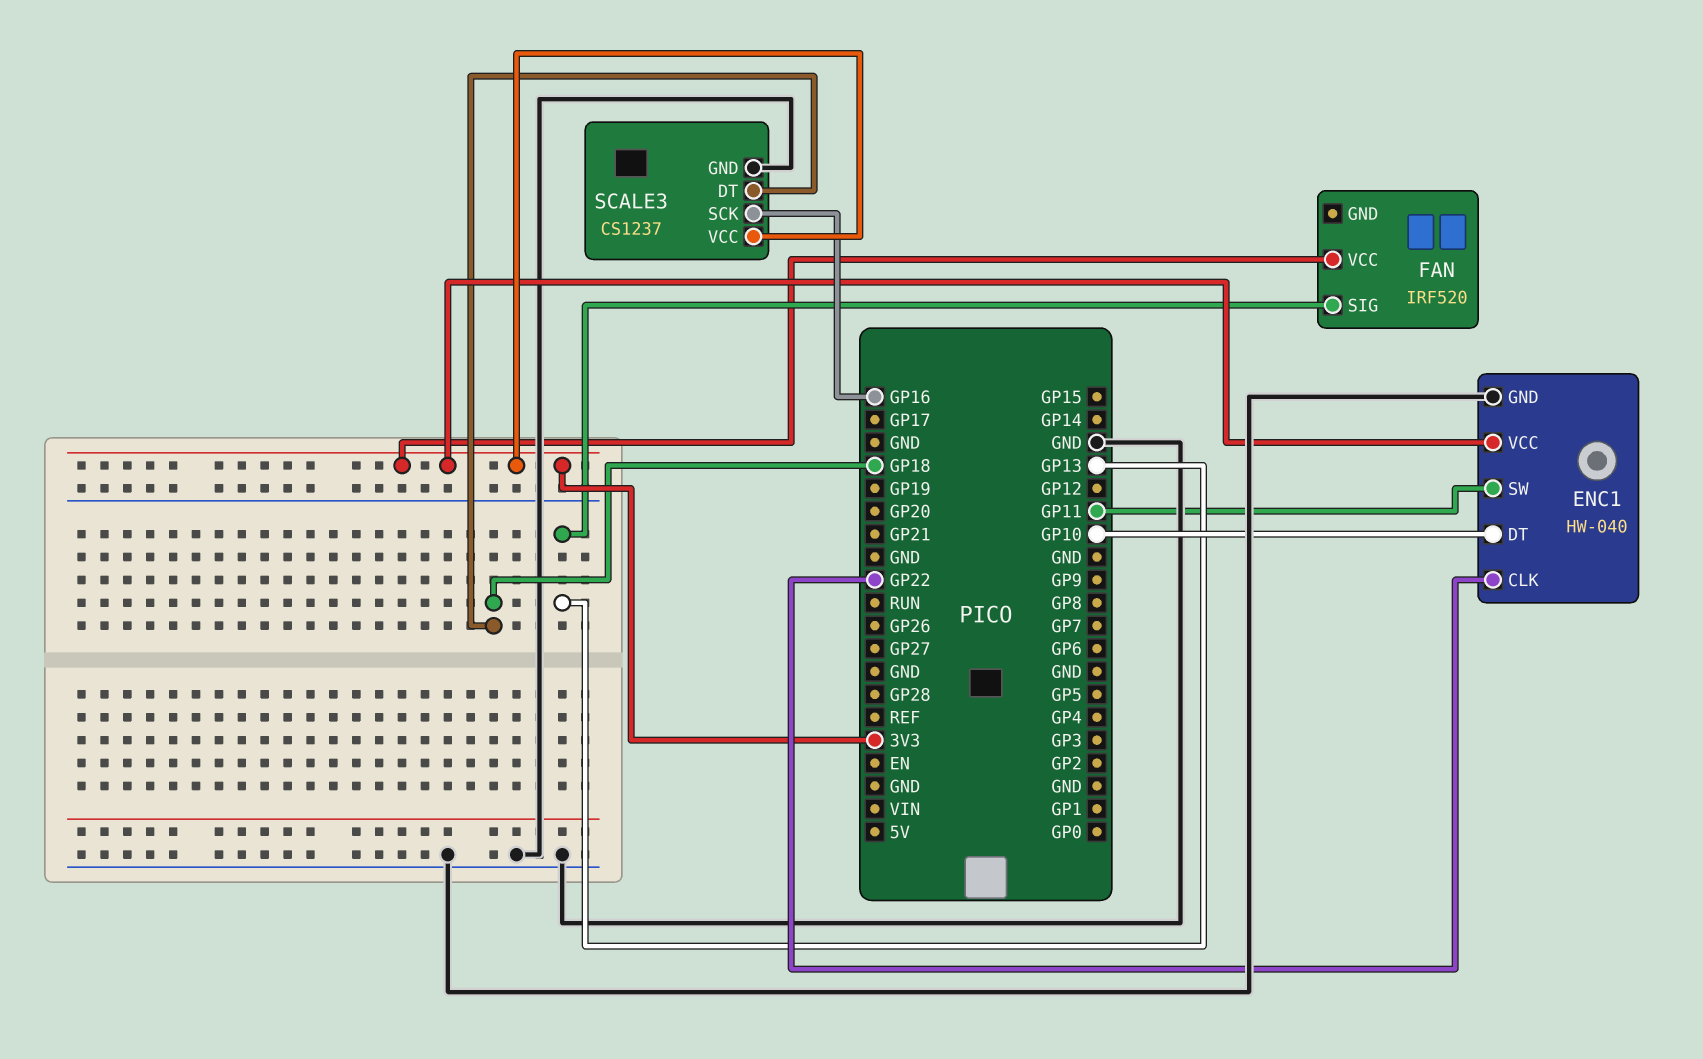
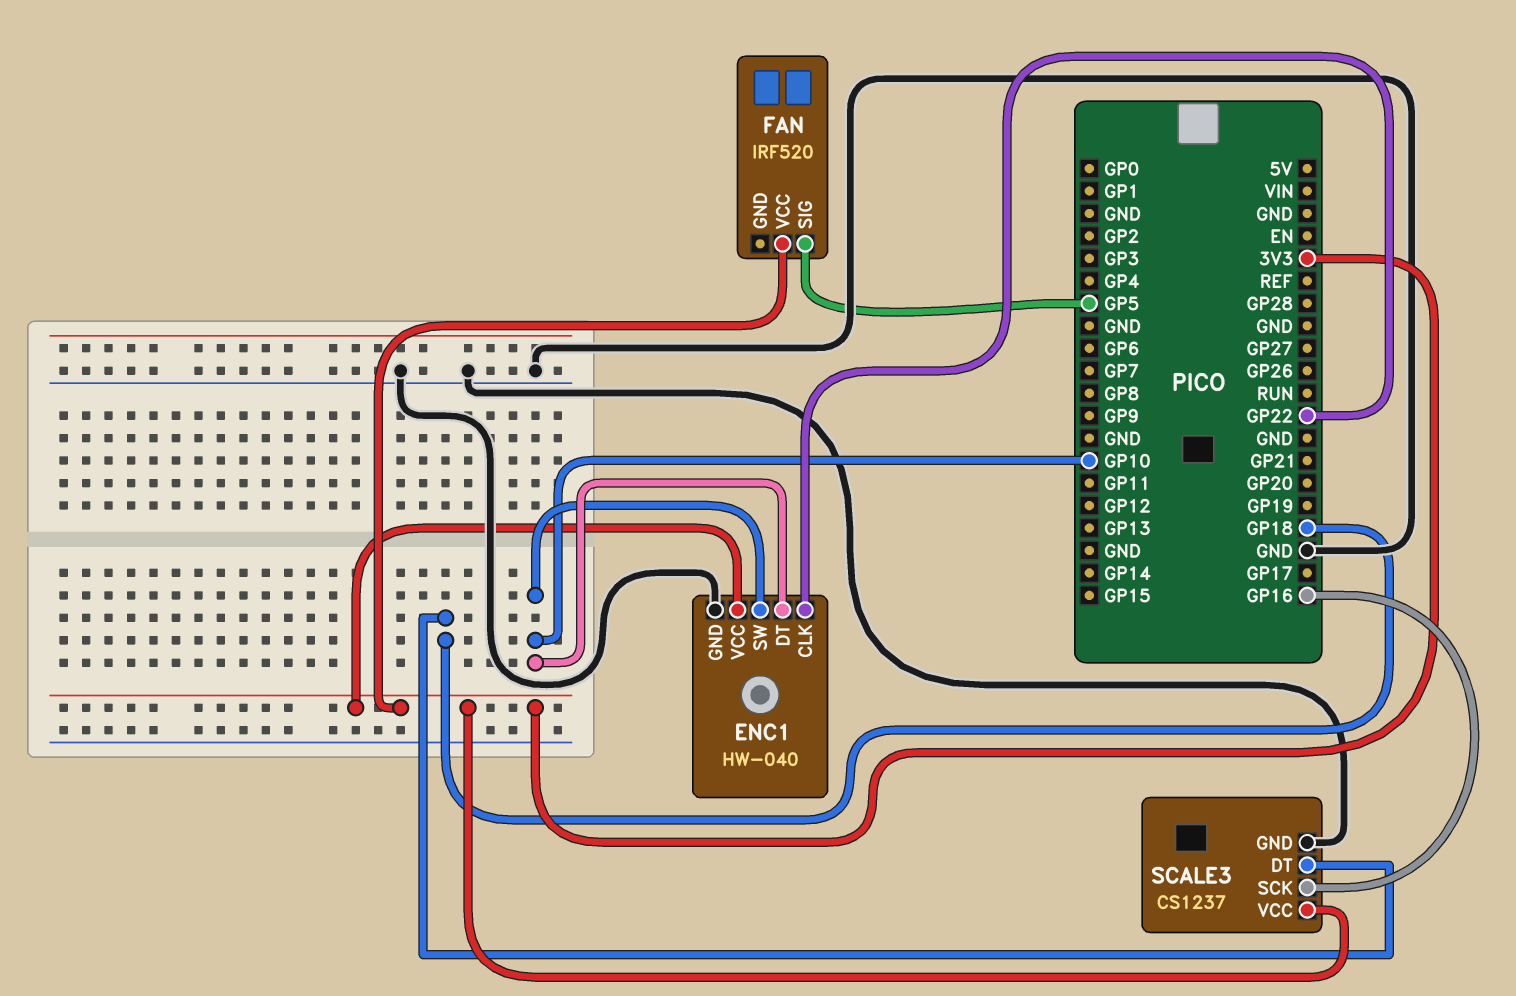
ENC1 pin SW: GP11 -> GP10
FAN pin SIG: GP13 -> GP5

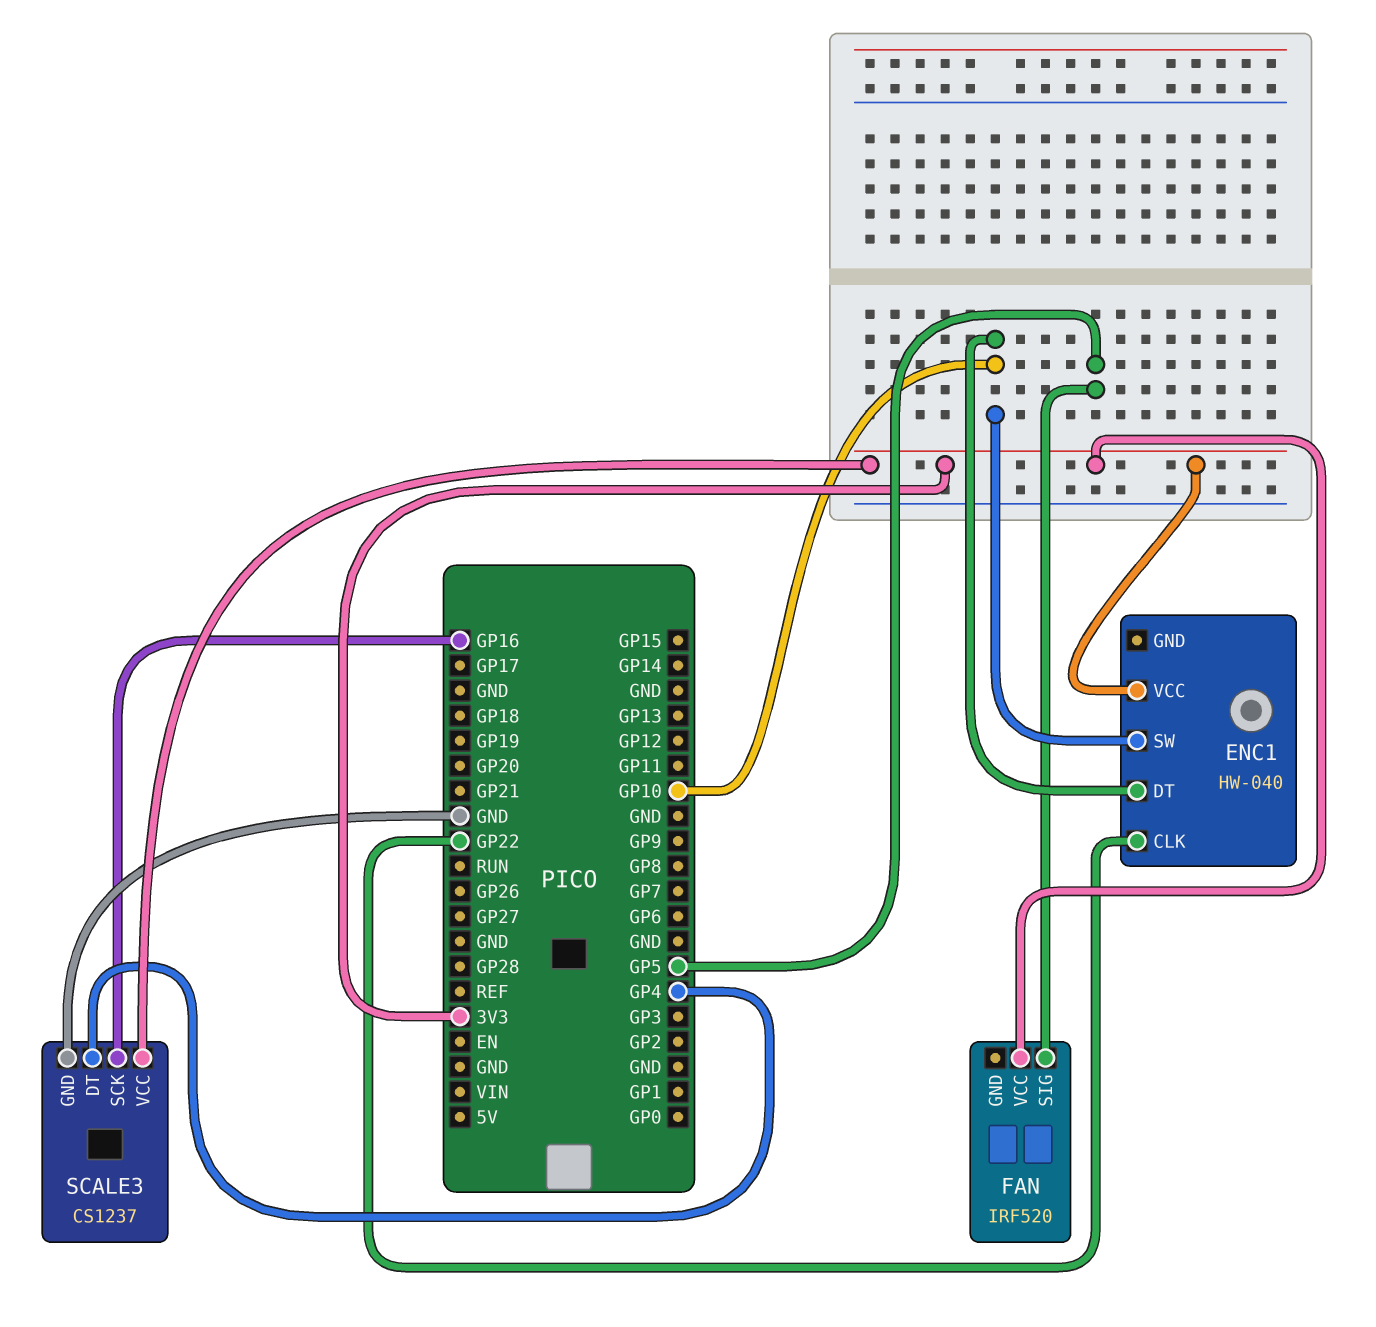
ENC1 pin GND: GND -> none
SCALE3 pin DT: GP18 -> GP4

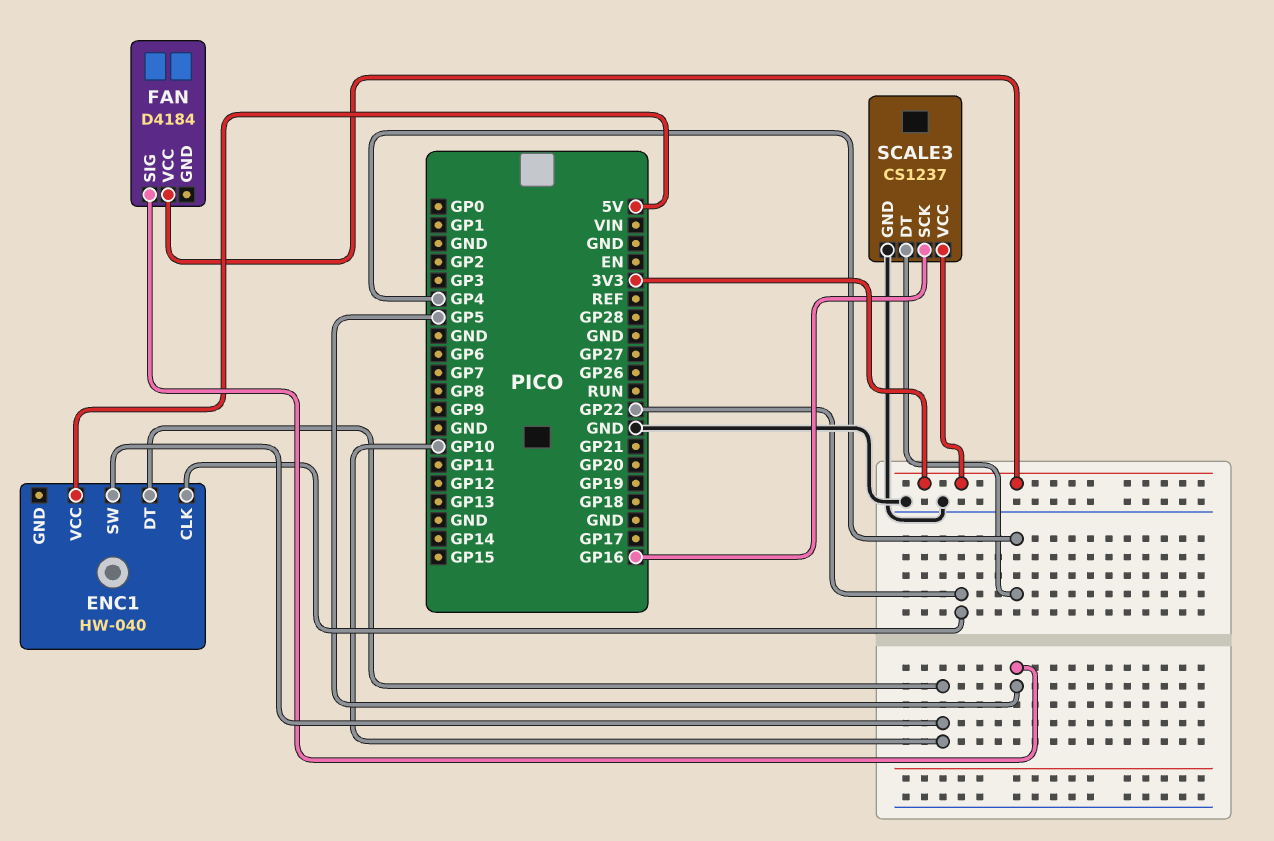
ENC1 pin VCC: 3V3 -> 5V
FAN: IRF520 -> D4184

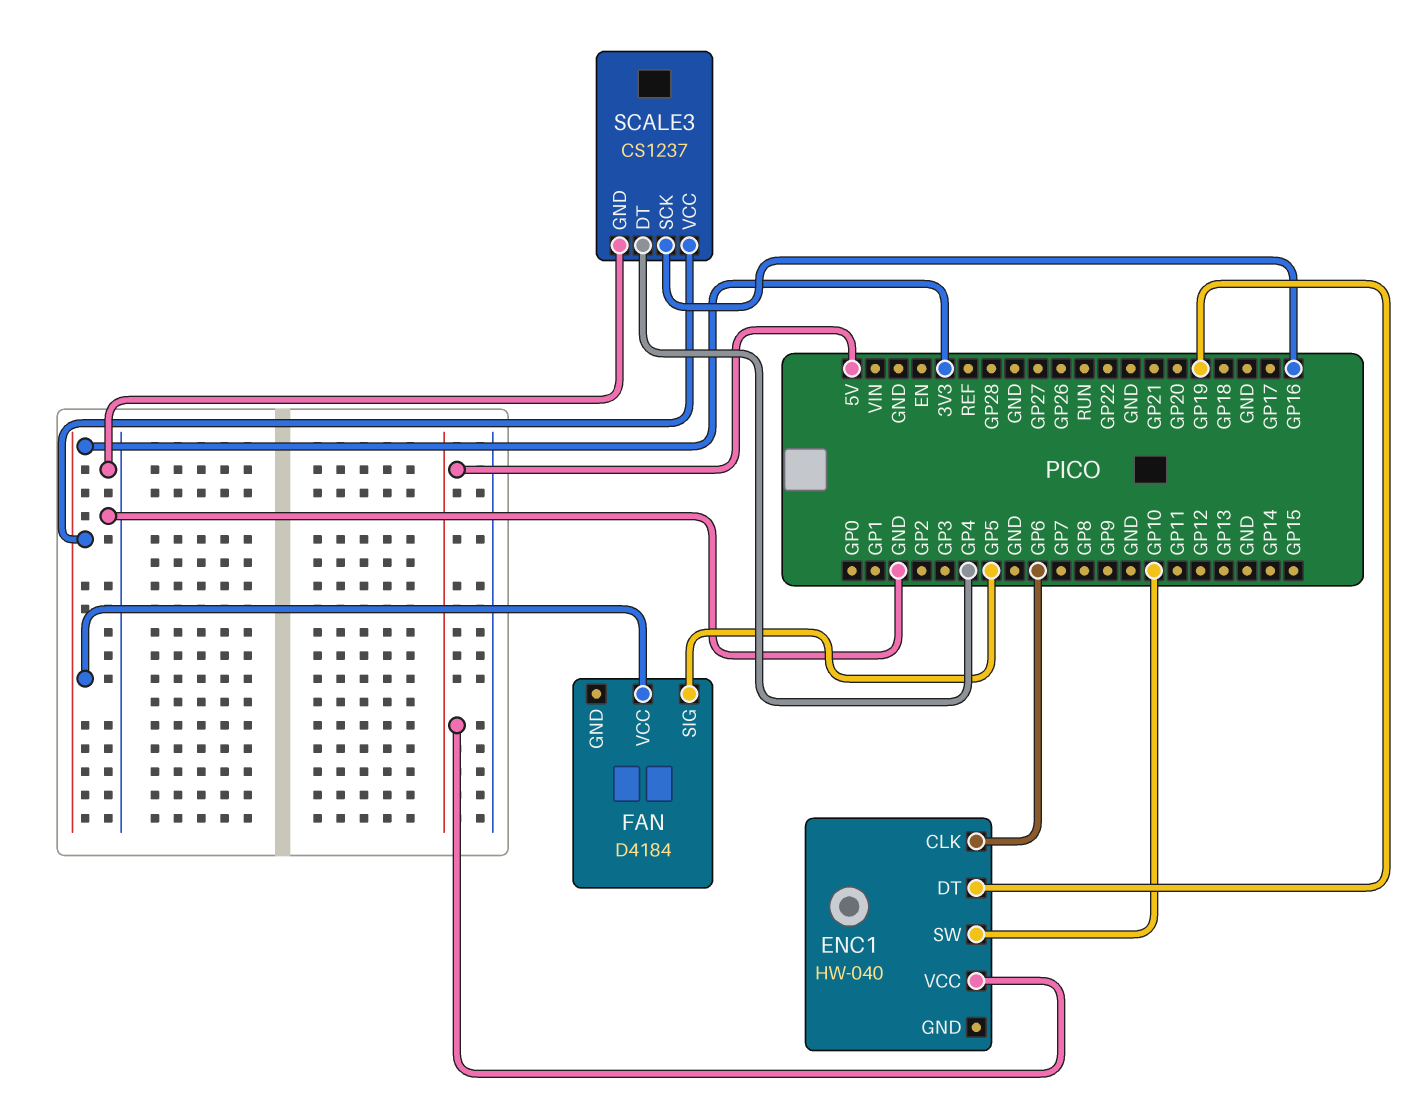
ENC1 pin CLK: GP22 -> GP6
ENC1 pin DT: GP10 -> GP19

